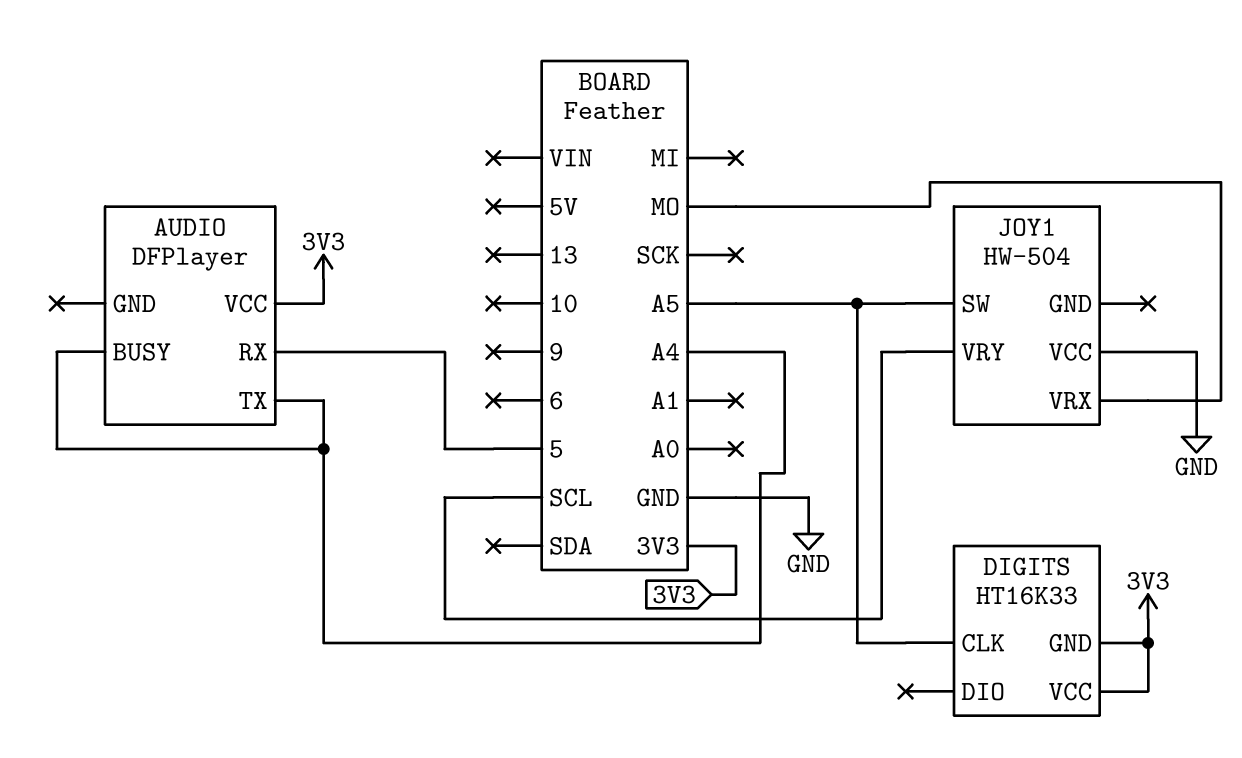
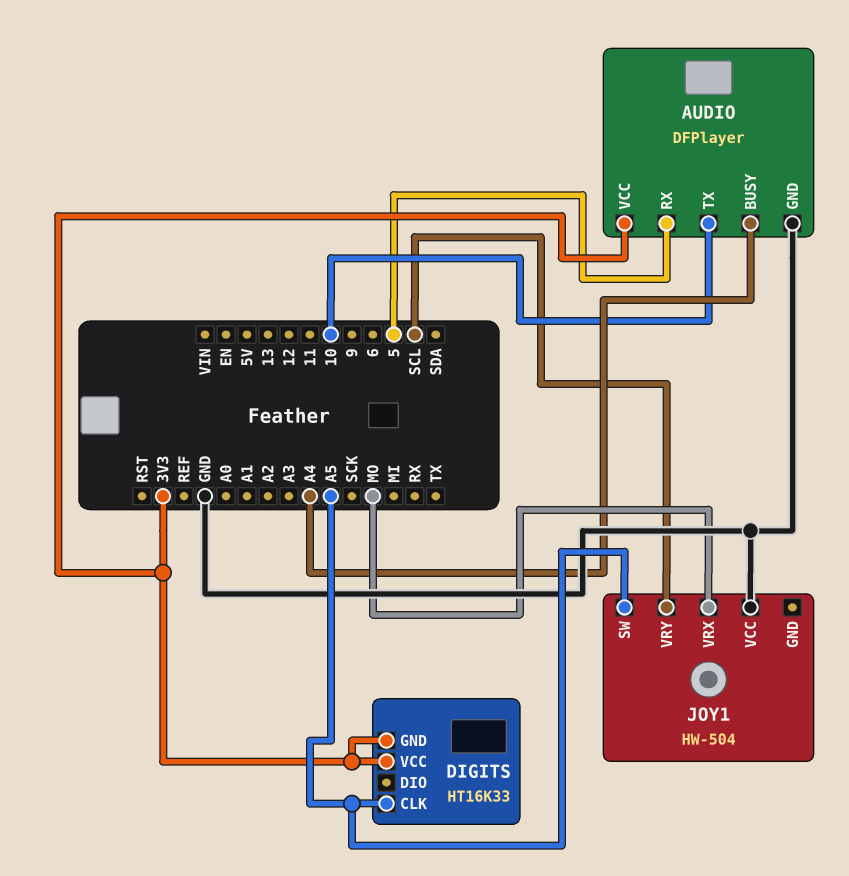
AUDIO pin GND: none -> GND
AUDIO pin TX: A4 -> 10

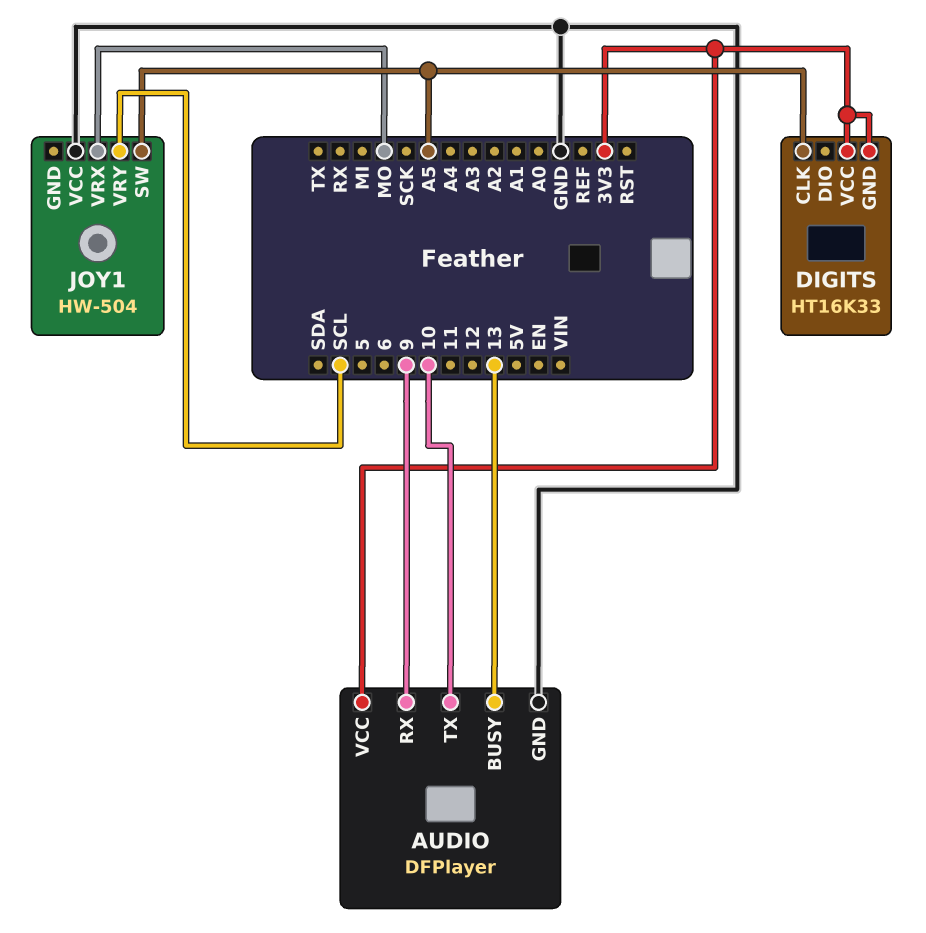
AUDIO pin BUSY: A4 -> 13
AUDIO pin RX: 5 -> 9

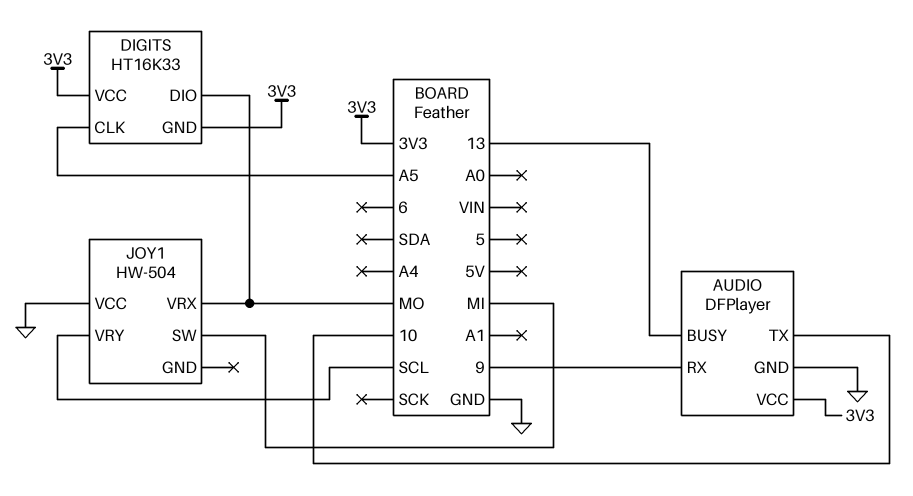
DIGITS pin DIO: none -> MO
JOY1 pin SW: A5 -> MI

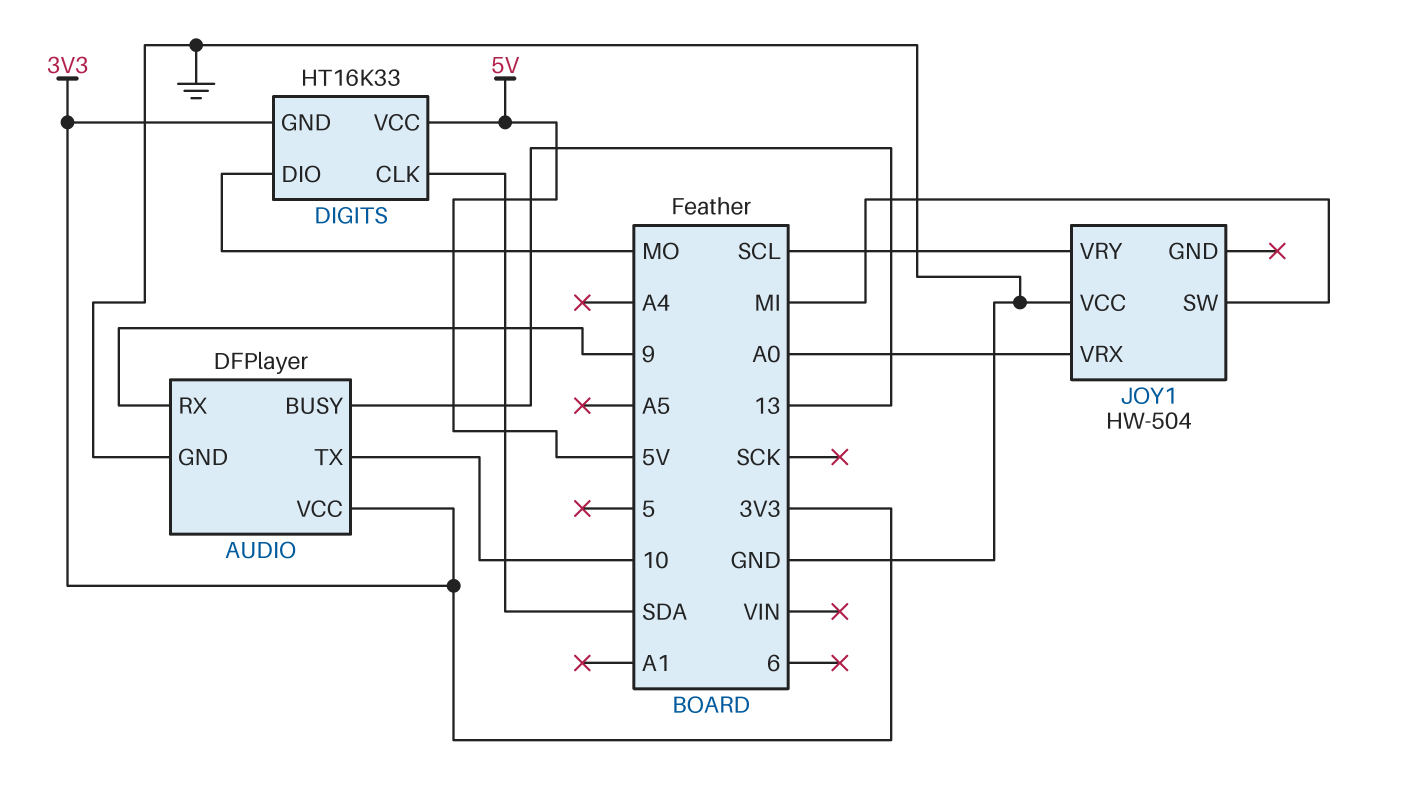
DIGITS pin CLK: A5 -> SDA
DIGITS pin VCC: 3V3 -> 5V
JOY1 pin VRX: MO -> A0

